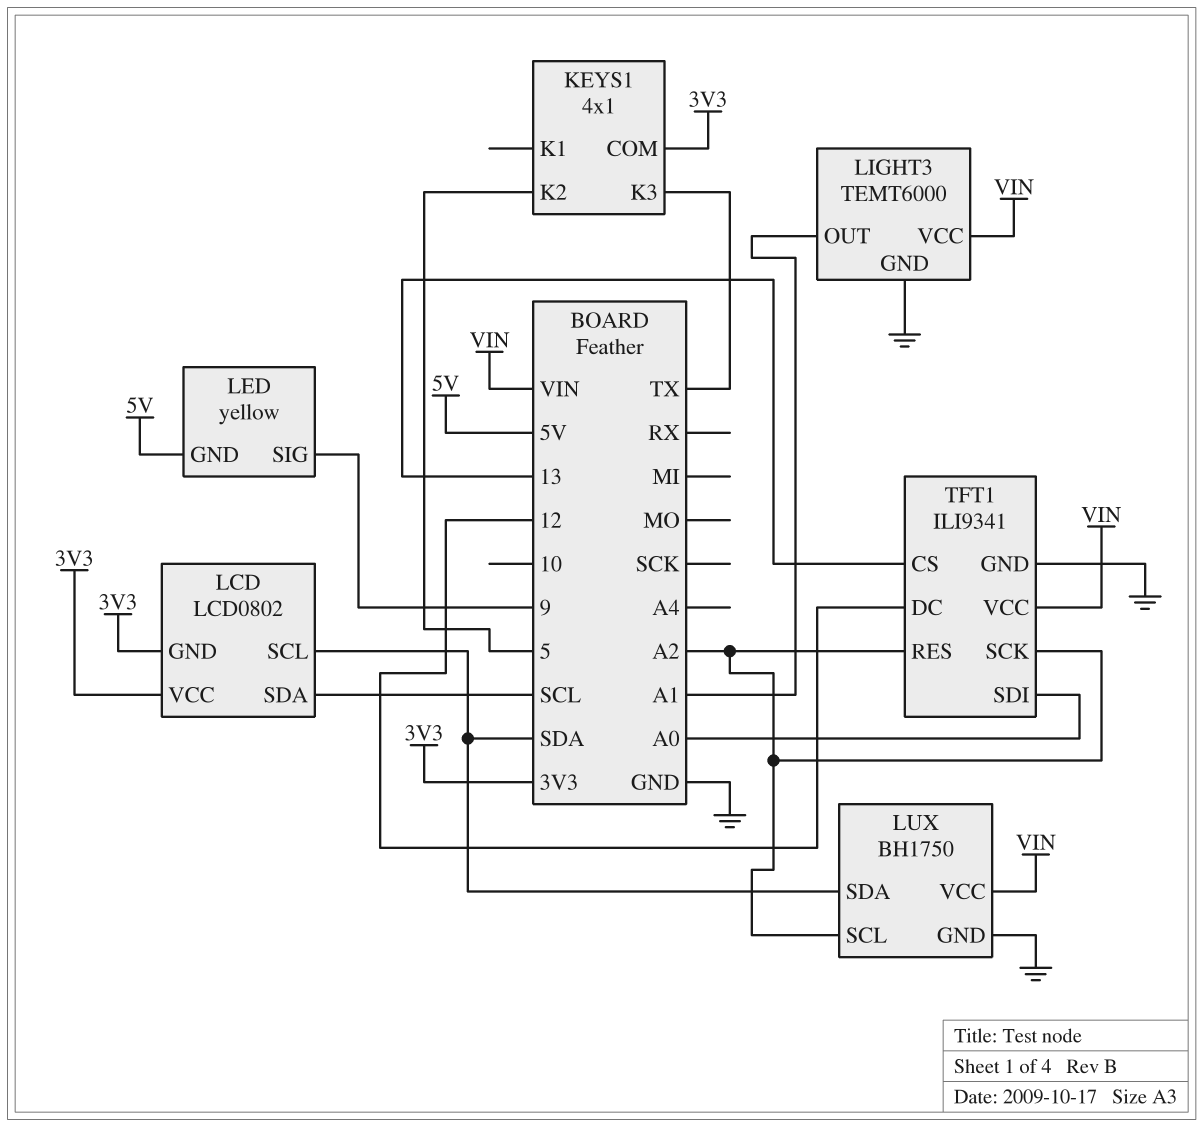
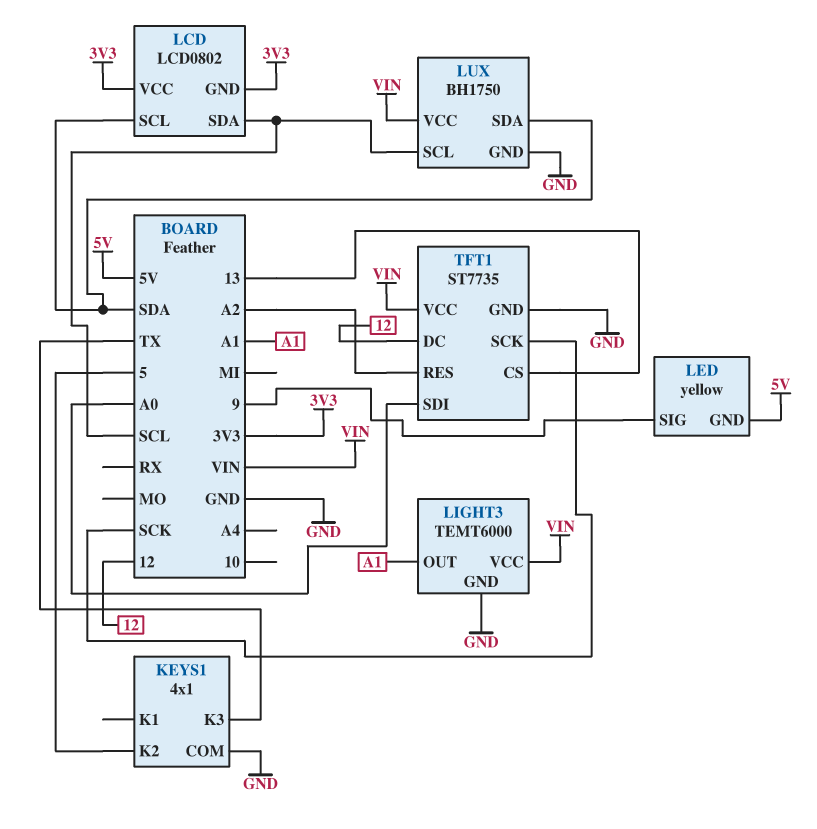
KEYS1 pin COM: 3V3 -> GND
LUX pin SCL: A2 -> SCL
TFT1: ILI9341 -> ST7735
TFT1 pin SCK: A2 -> SCK

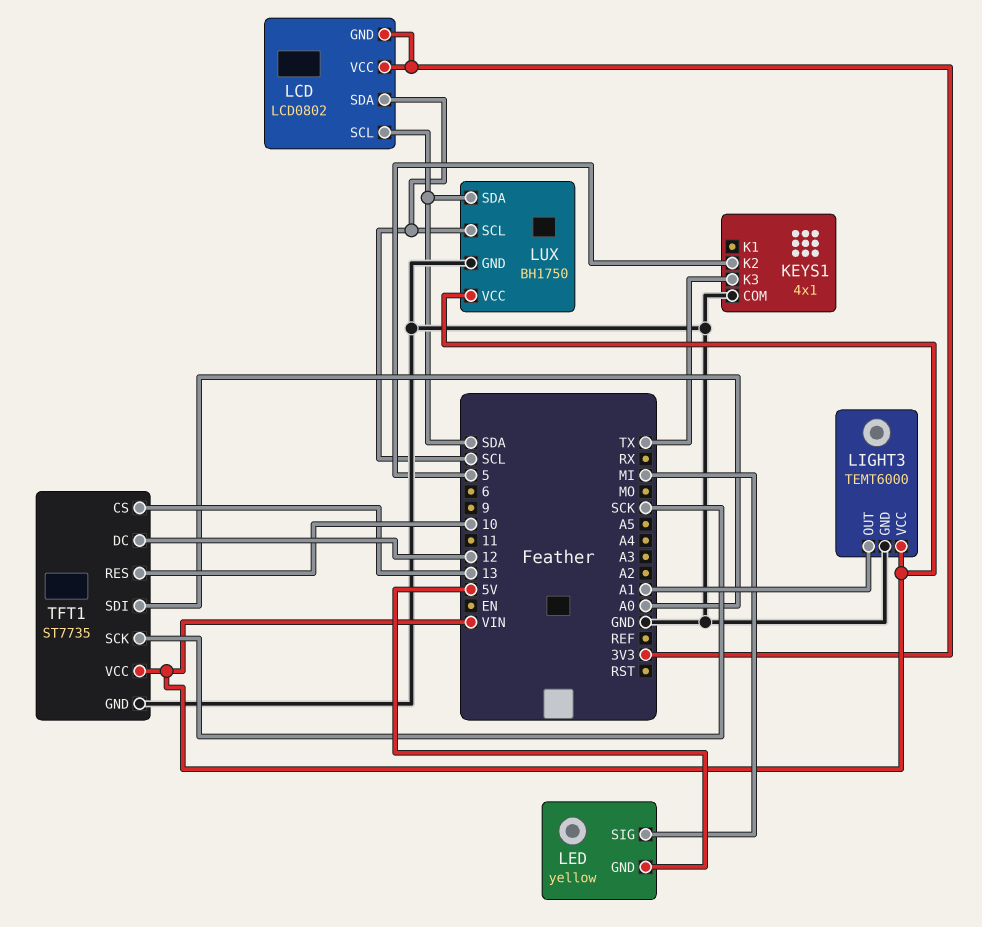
LED pin SIG: 9 -> MI
TFT1 pin RES: A2 -> 10

